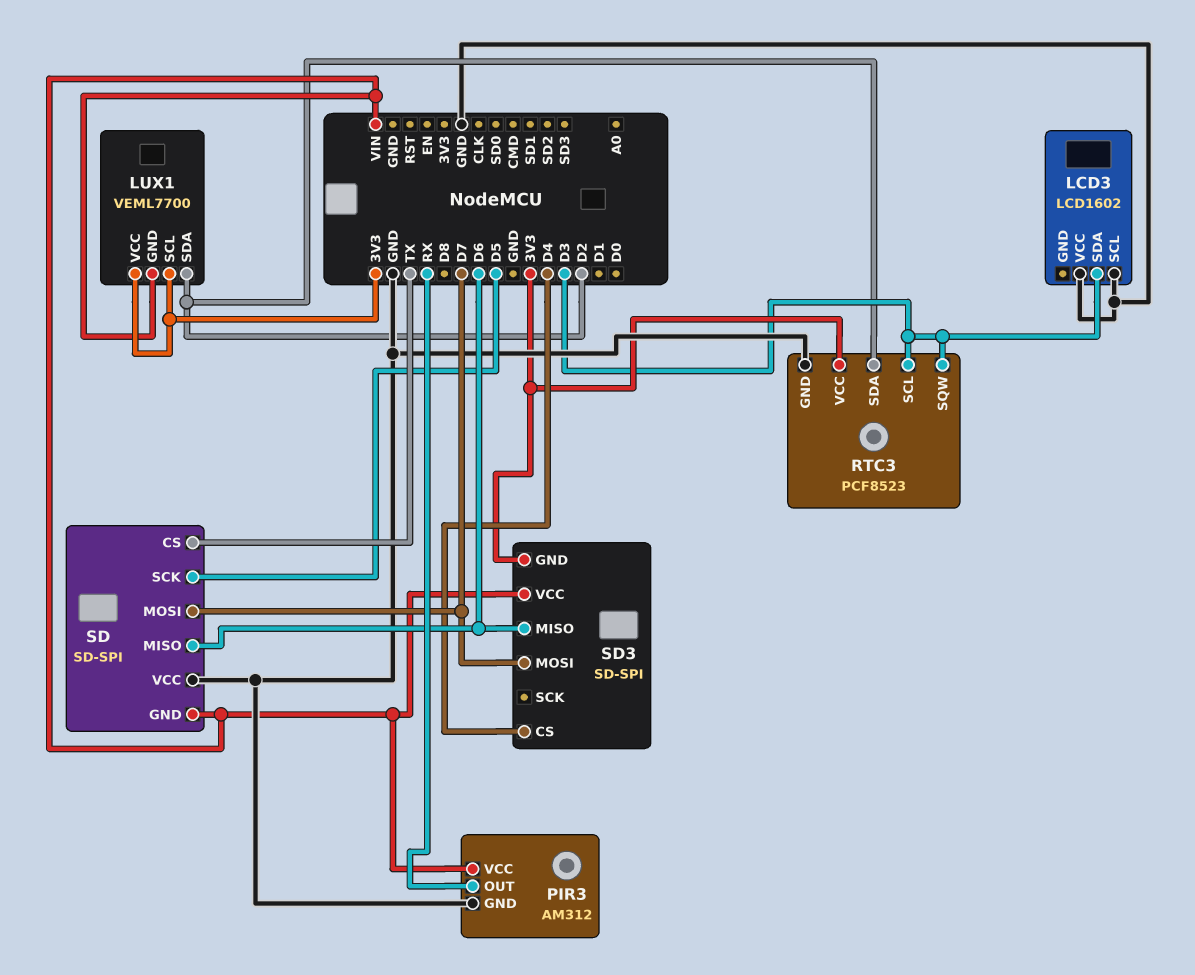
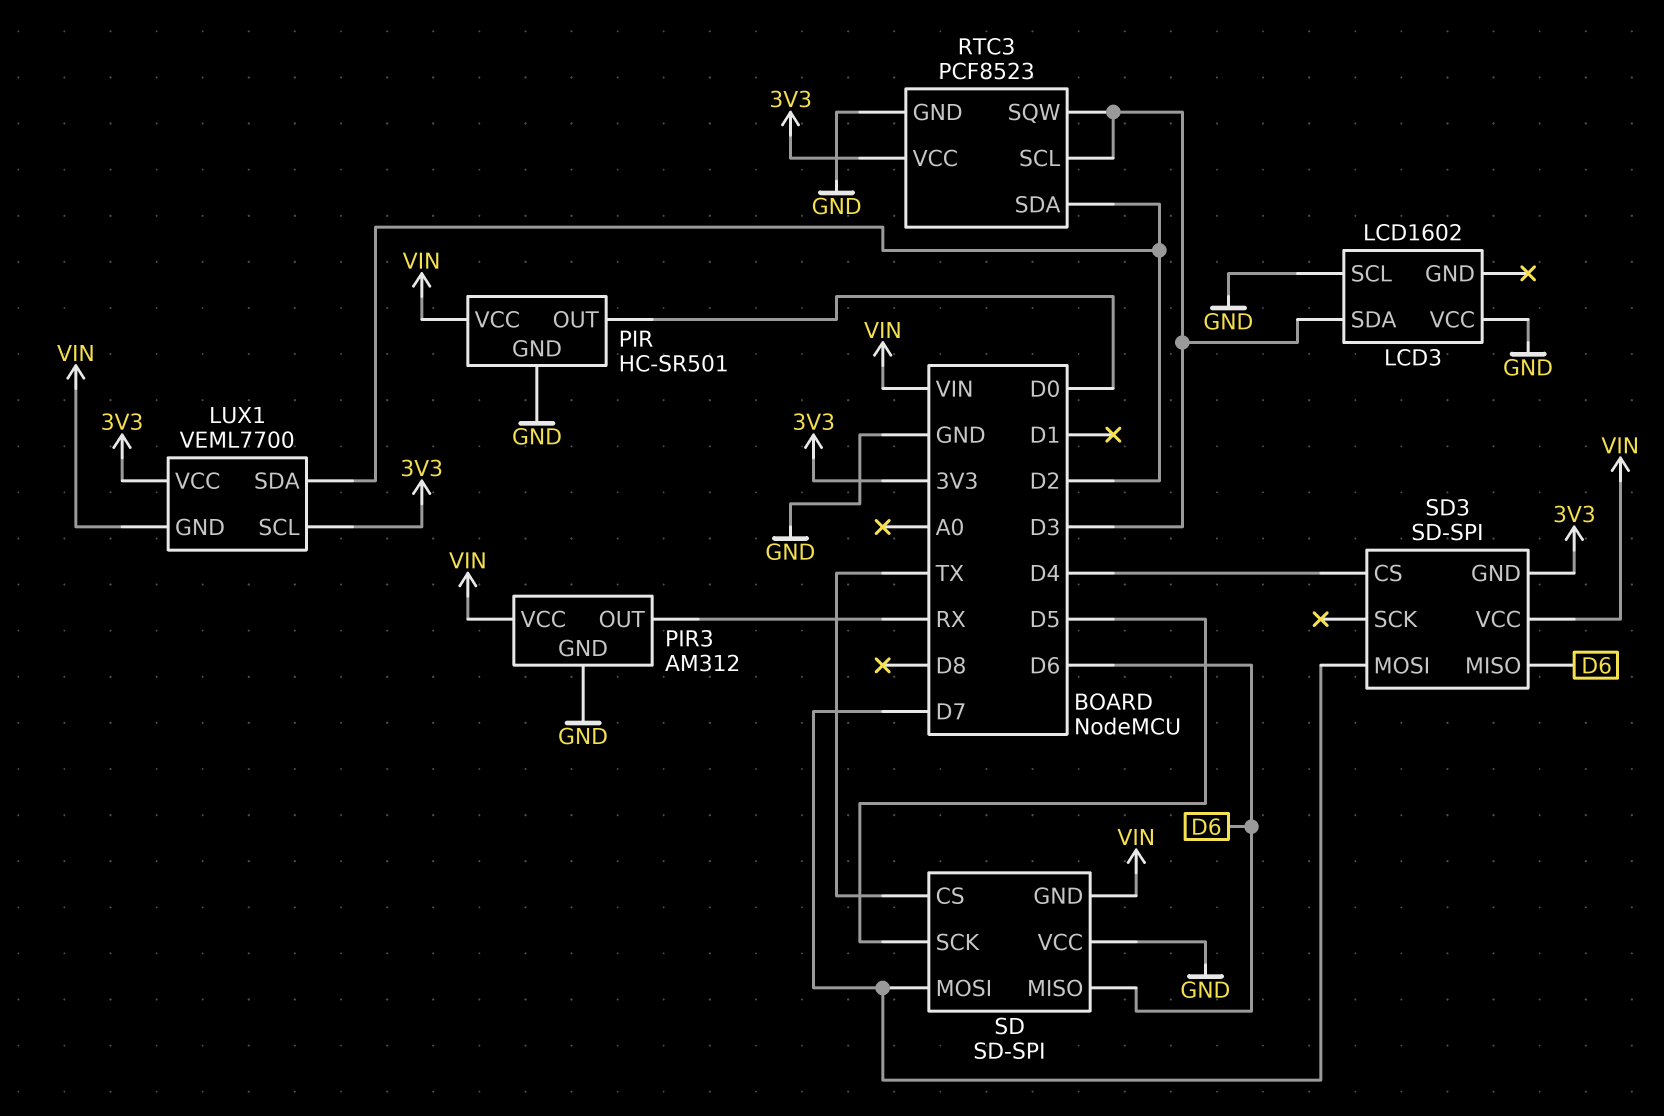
PIR: none -> HC-SR501
PIR pin GND: none -> GND
PIR pin OUT: none -> D0
PIR pin VCC: none -> VIN

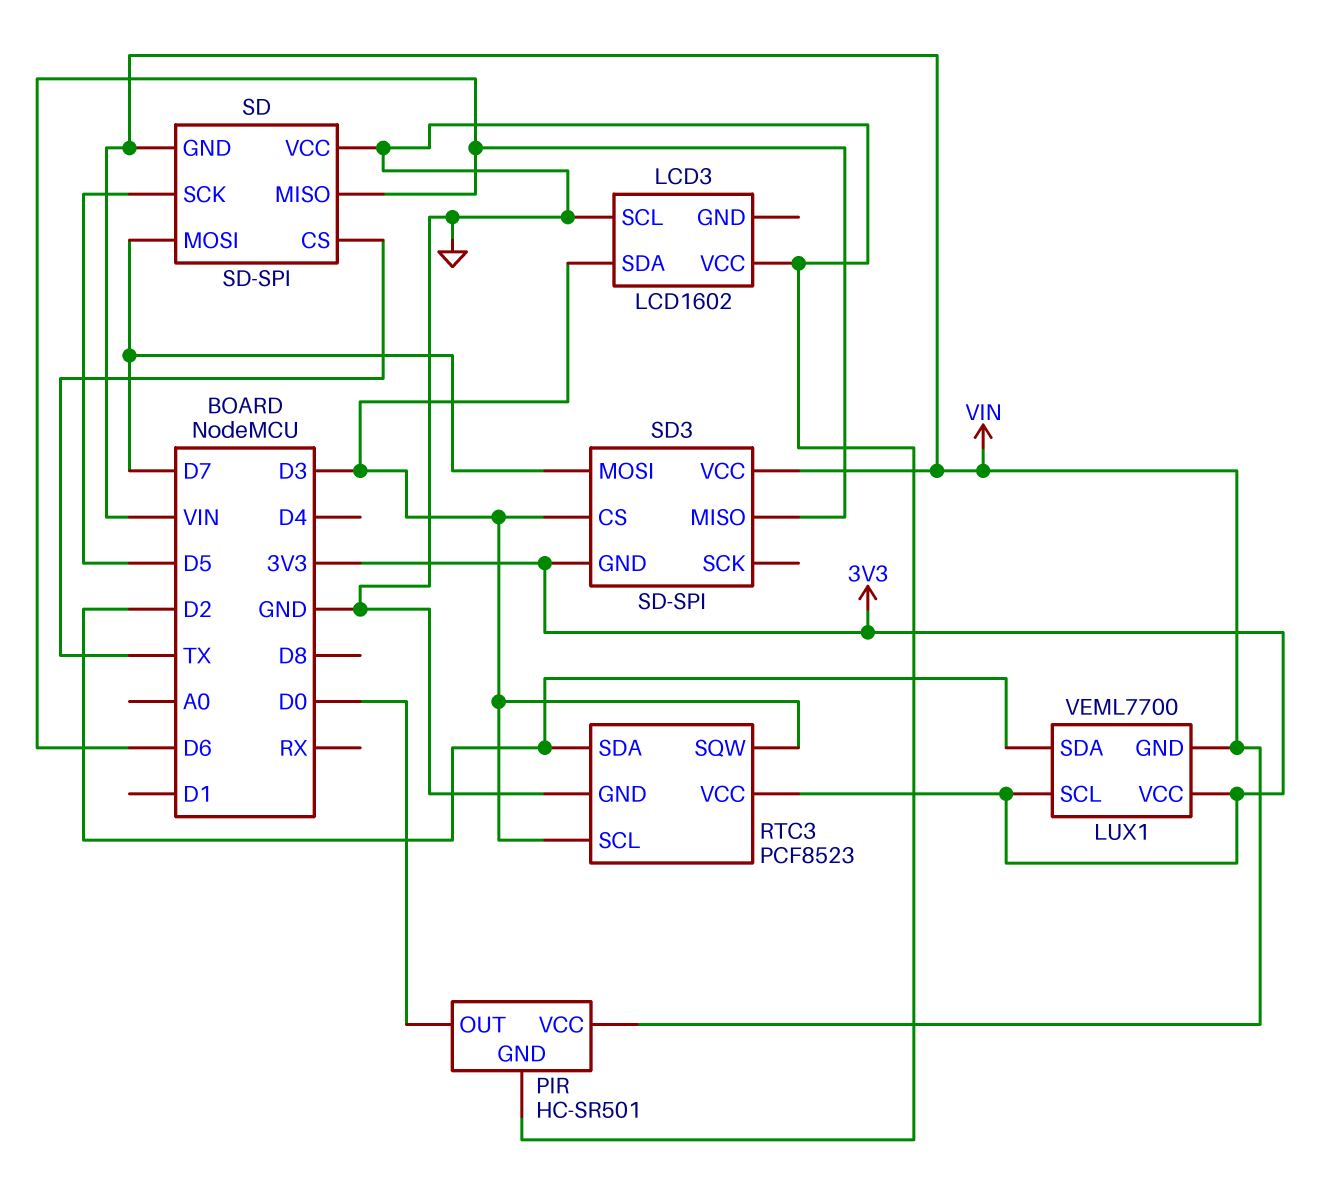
PIR3: AM312 -> none
PIR3 pin GND: GND -> none
PIR3 pin OUT: RX -> none
PIR3 pin VCC: VIN -> none
SD3 pin CS: D4 -> D3

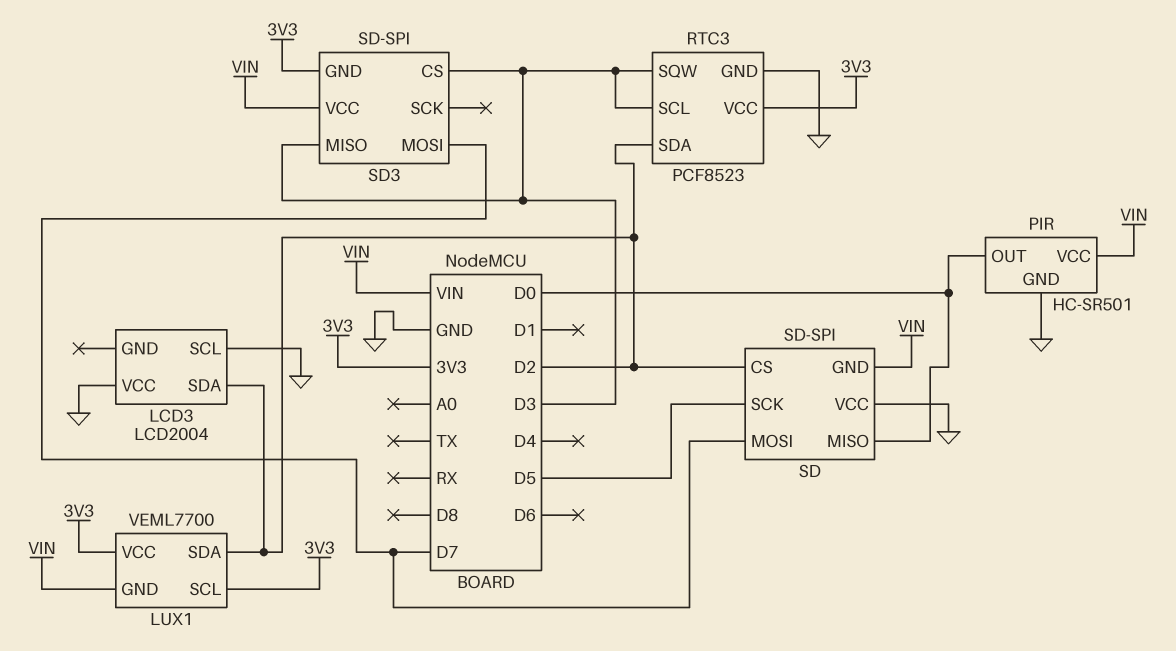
LCD3: LCD1602 -> LCD2004
LCD3 pin SDA: D3 -> D2
SD pin CS: TX -> D2
SD pin MISO: D6 -> D0
SD3 pin MISO: D6 -> D3

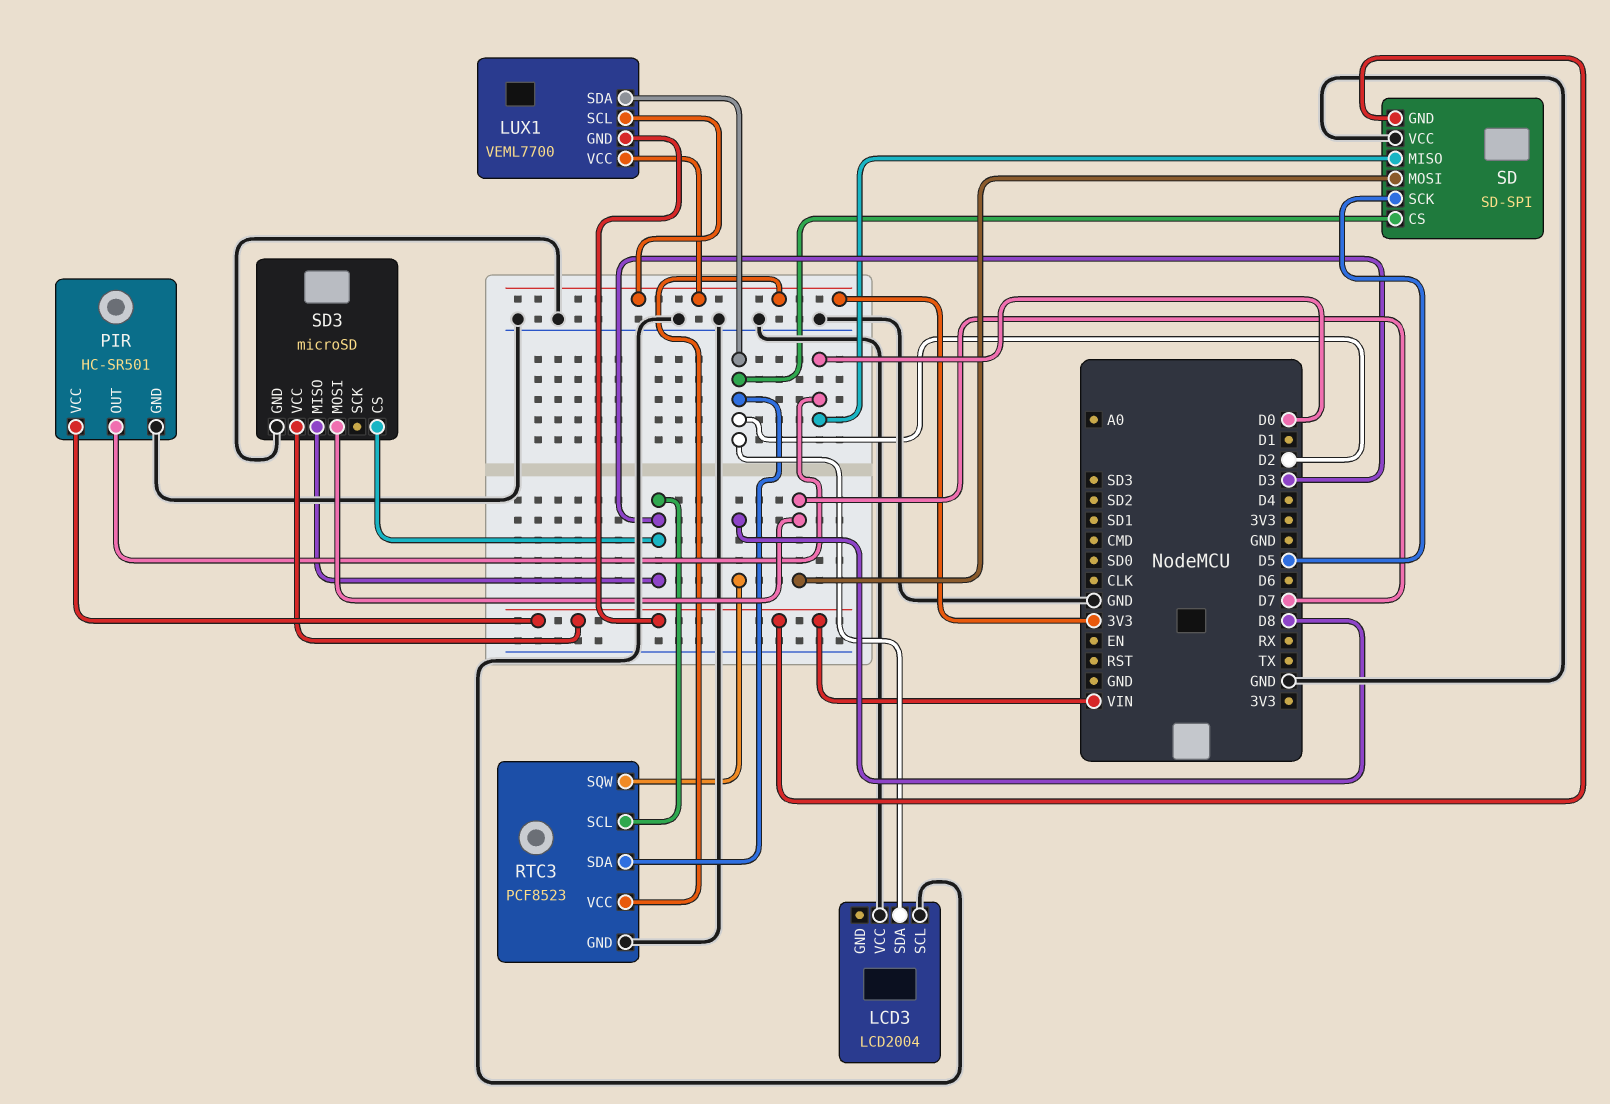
RTC3 pin SQW: D3 -> D8
SD3: SD-SPI -> microSD
SD3 pin GND: 3V3 -> GND

